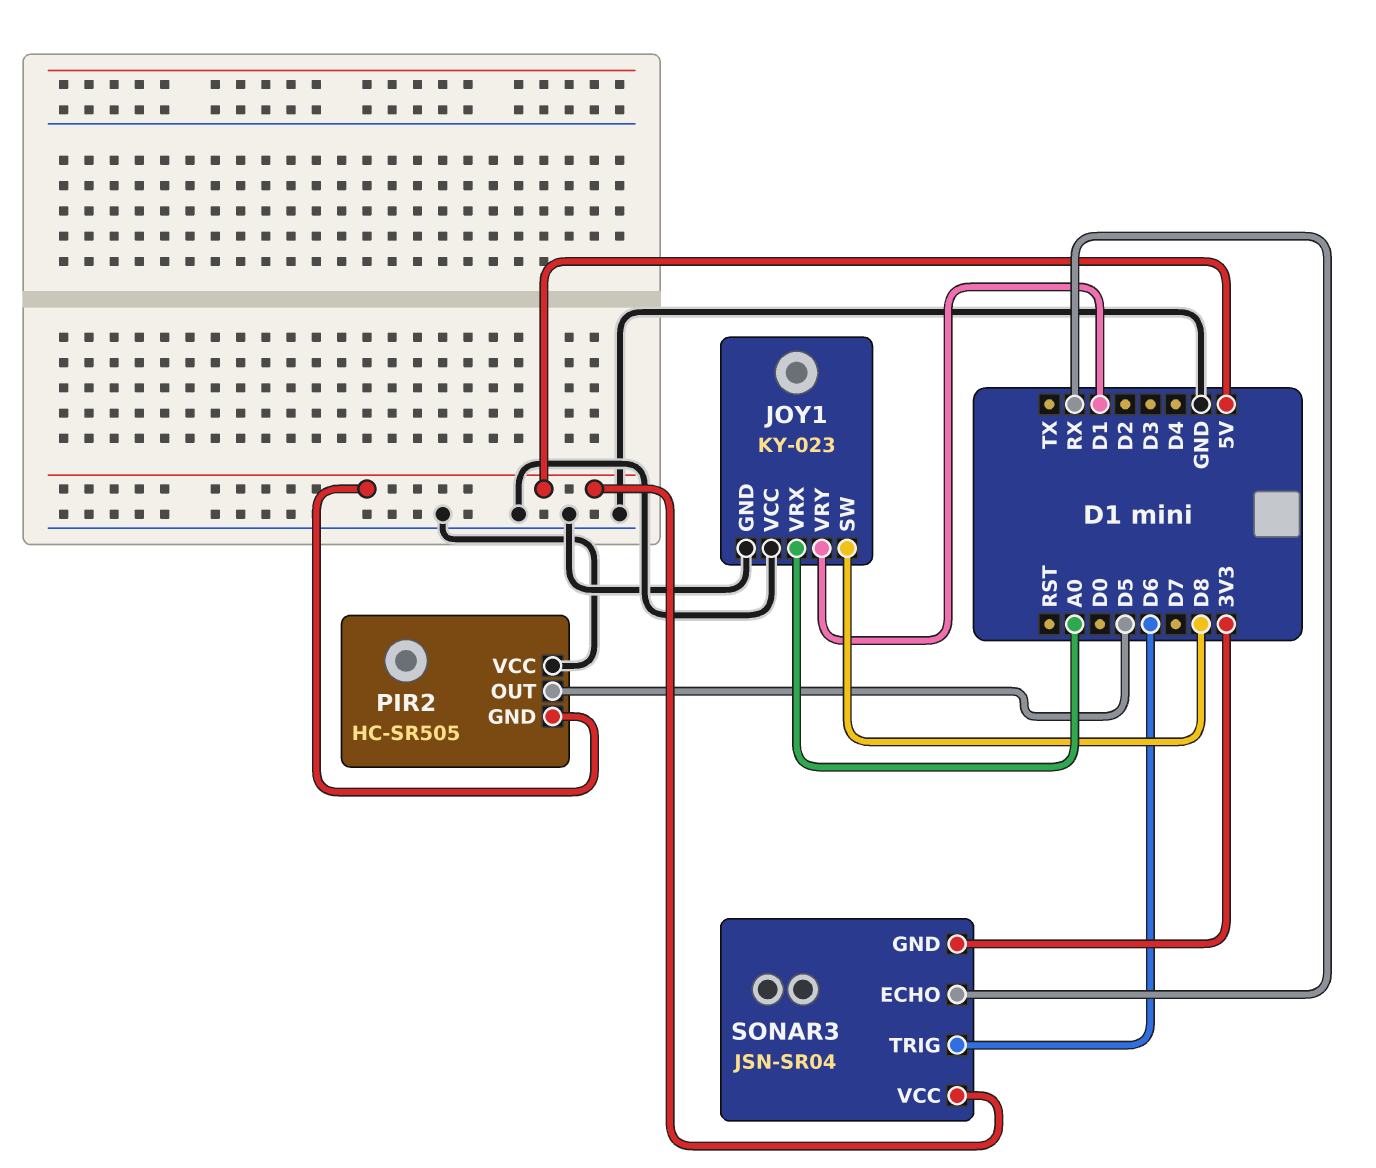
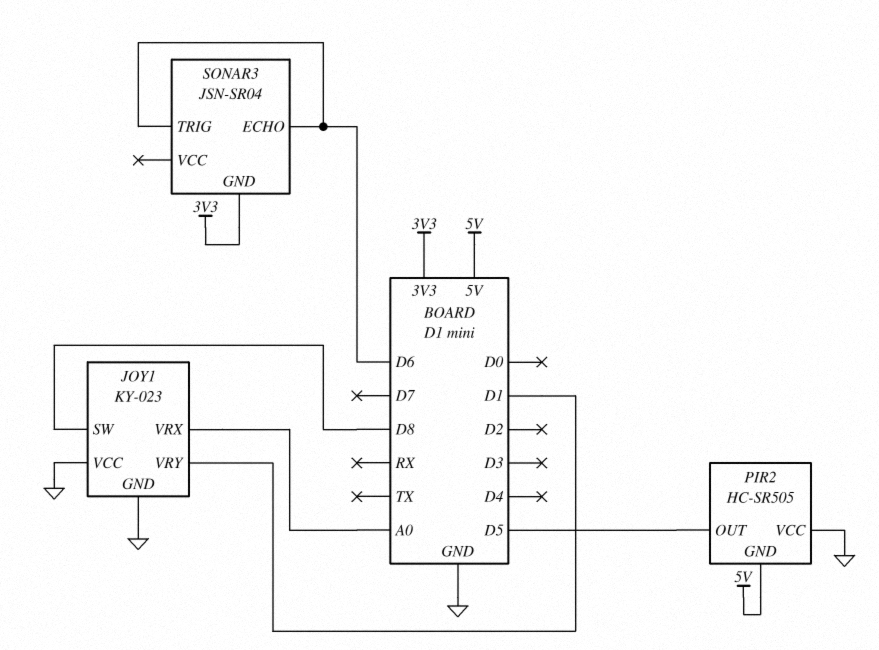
SONAR3 pin ECHO: RX -> D6
SONAR3 pin VCC: 5V -> none

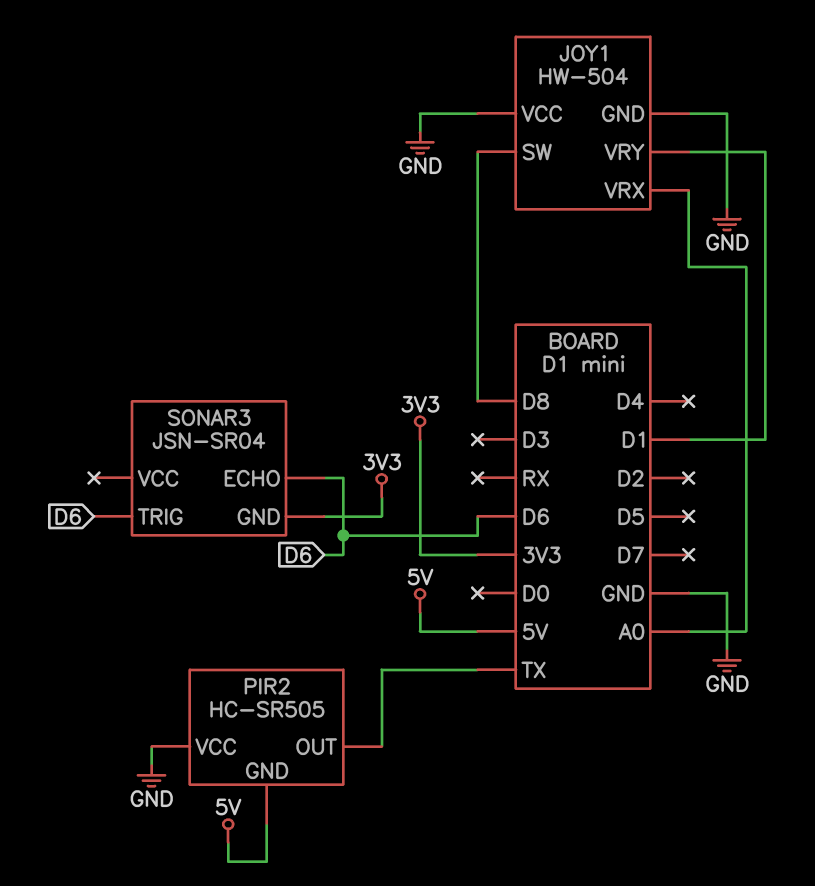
JOY1: KY-023 -> HW-504
PIR2 pin OUT: D5 -> TX

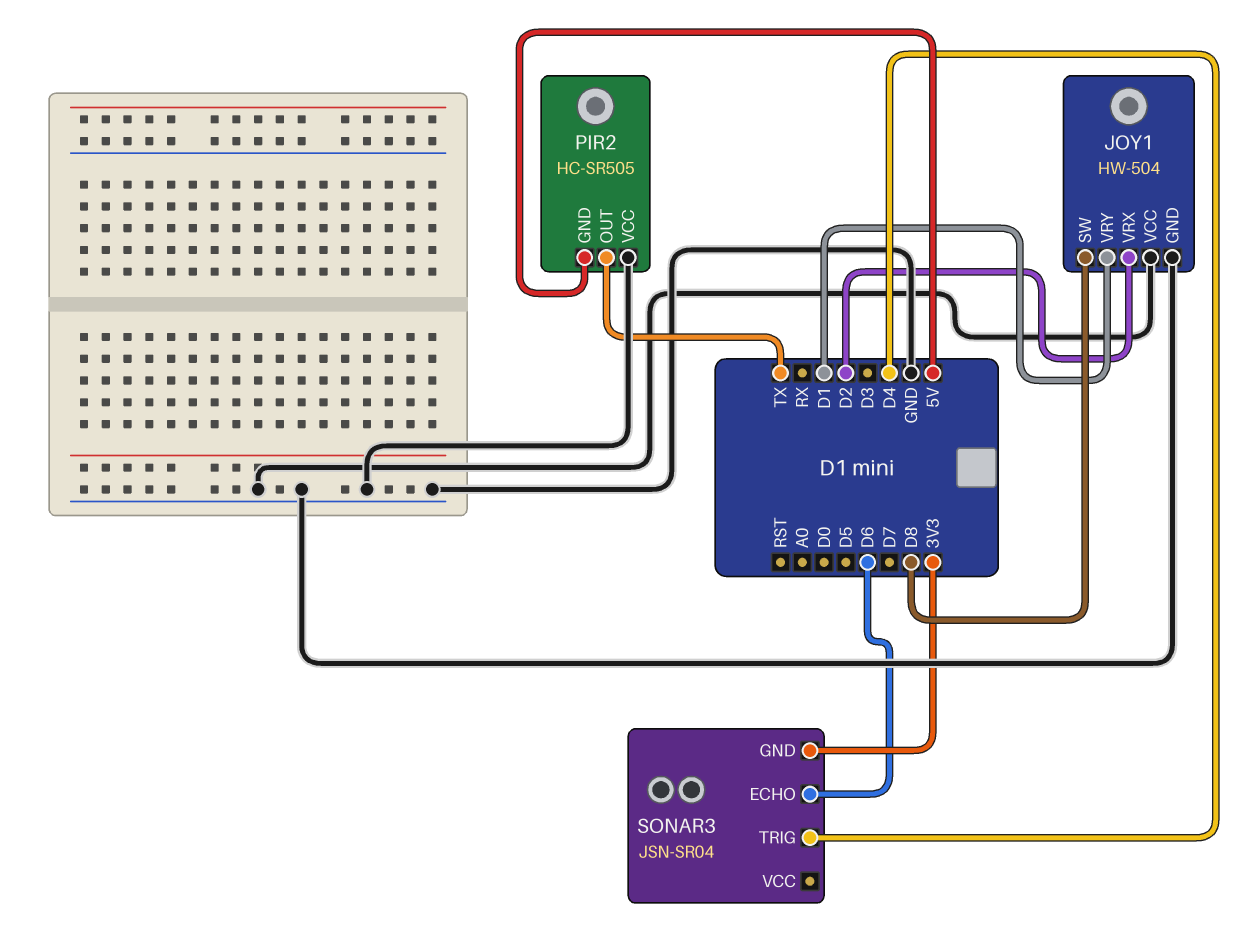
JOY1 pin VRX: A0 -> D2
SONAR3 pin TRIG: D6 -> D4

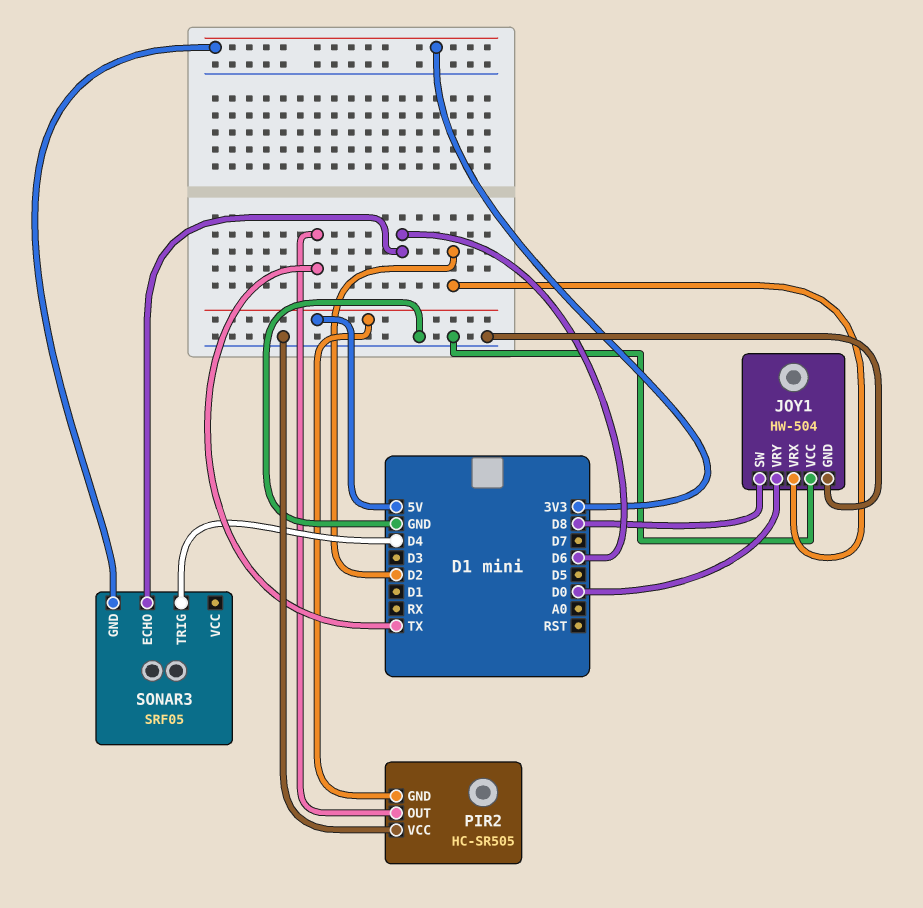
JOY1 pin VRY: D1 -> D0
SONAR3: JSN-SR04 -> SRF05

